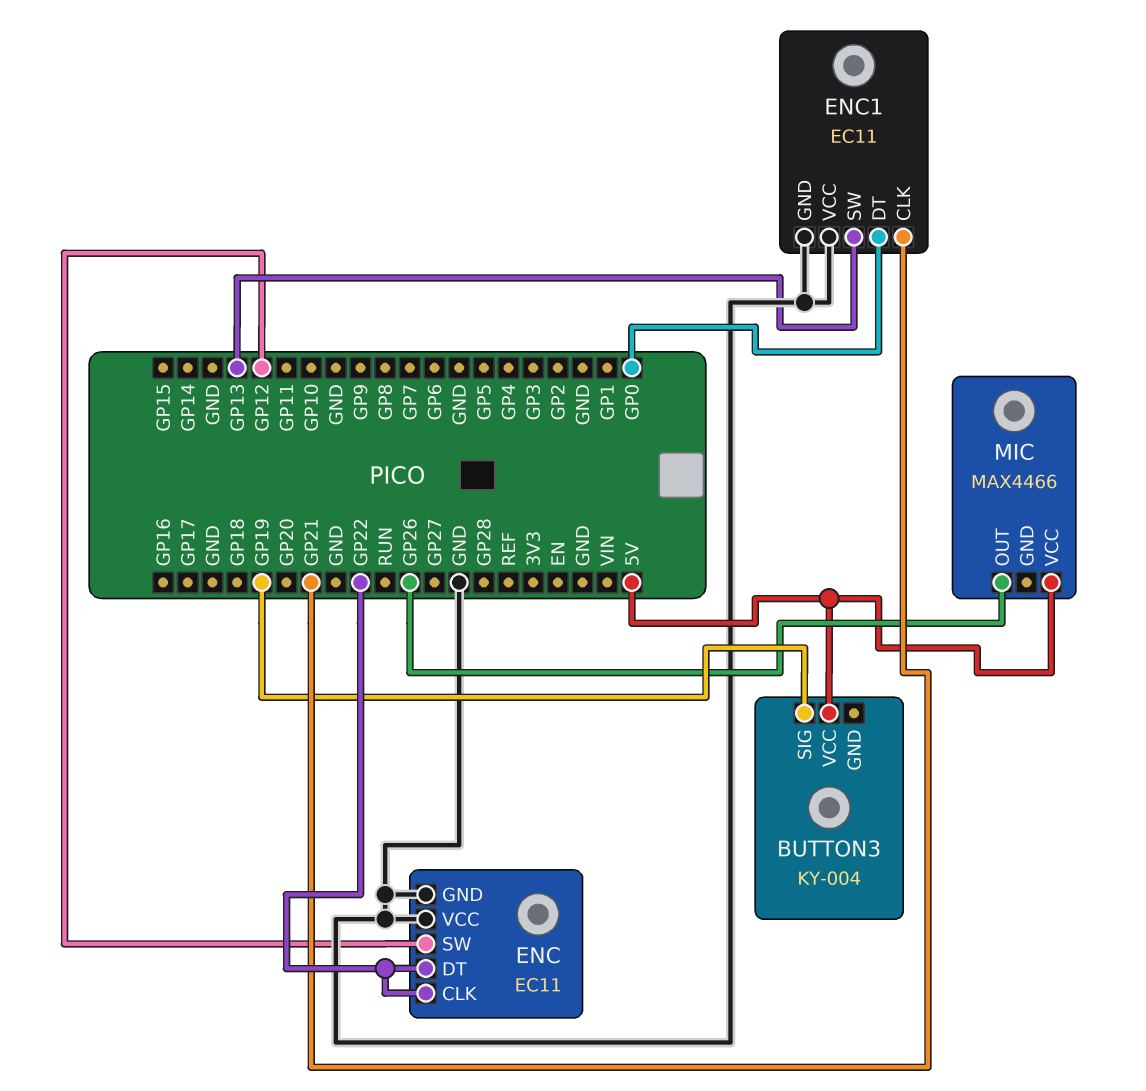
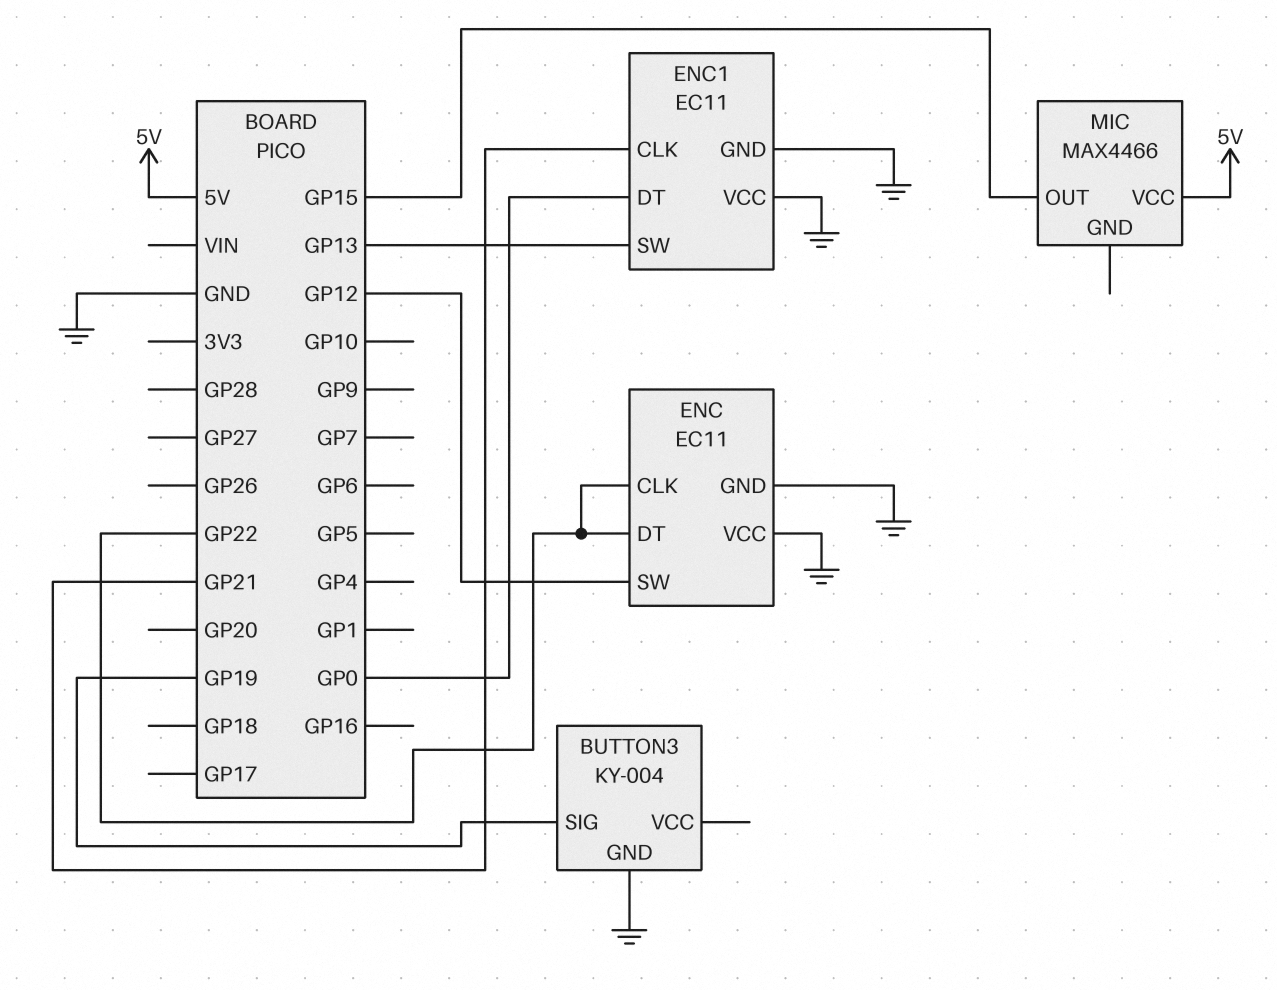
BUTTON3 pin GND: none -> GND
BUTTON3 pin VCC: 5V -> none
MIC pin OUT: GP26 -> GP15

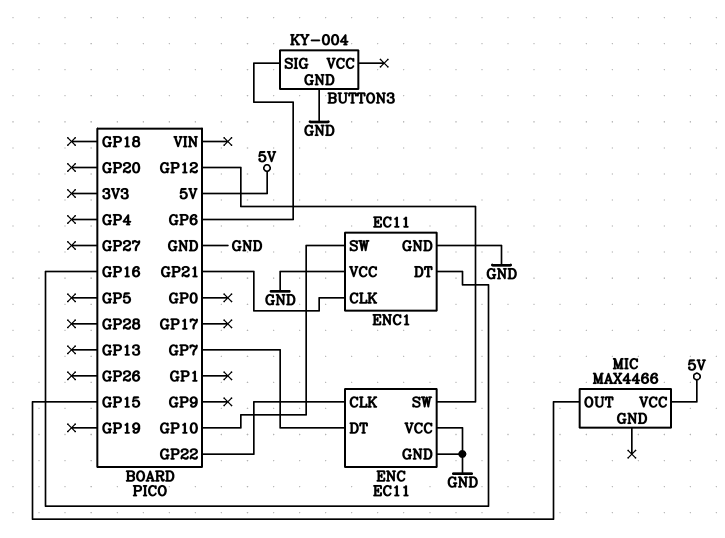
BUTTON3 pin SIG: GP19 -> GP6
ENC pin DT: GP22 -> GP7
ENC1 pin DT: GP0 -> GP16
ENC1 pin SW: GP13 -> GP10

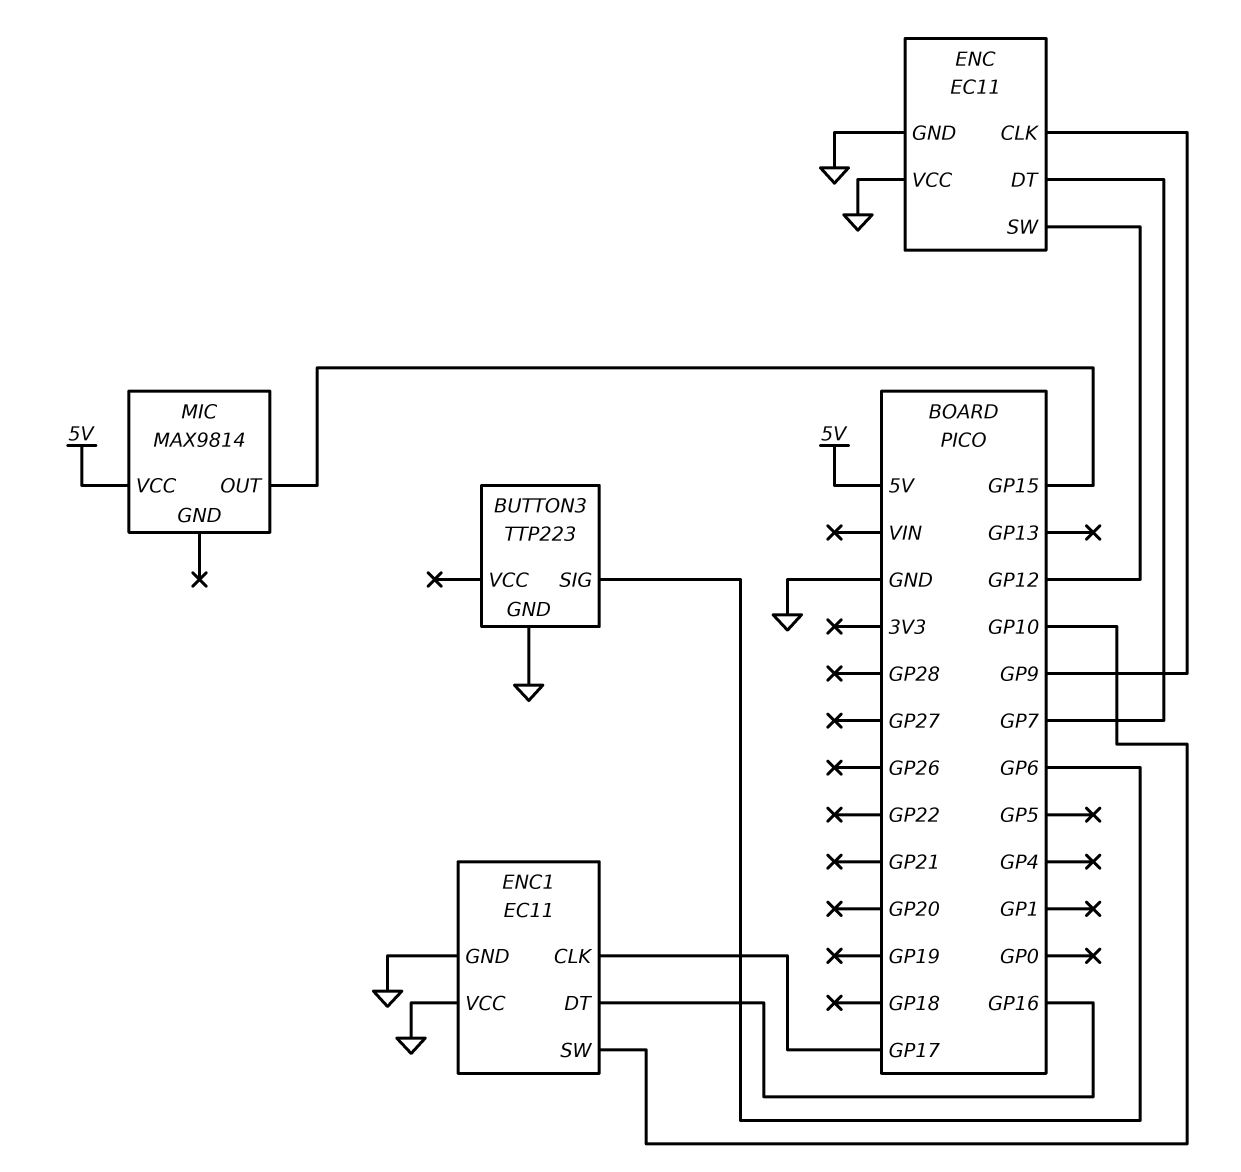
BUTTON3: KY-004 -> TTP223
ENC pin CLK: GP22 -> GP9
ENC1 pin CLK: GP21 -> GP17
MIC: MAX4466 -> MAX9814

